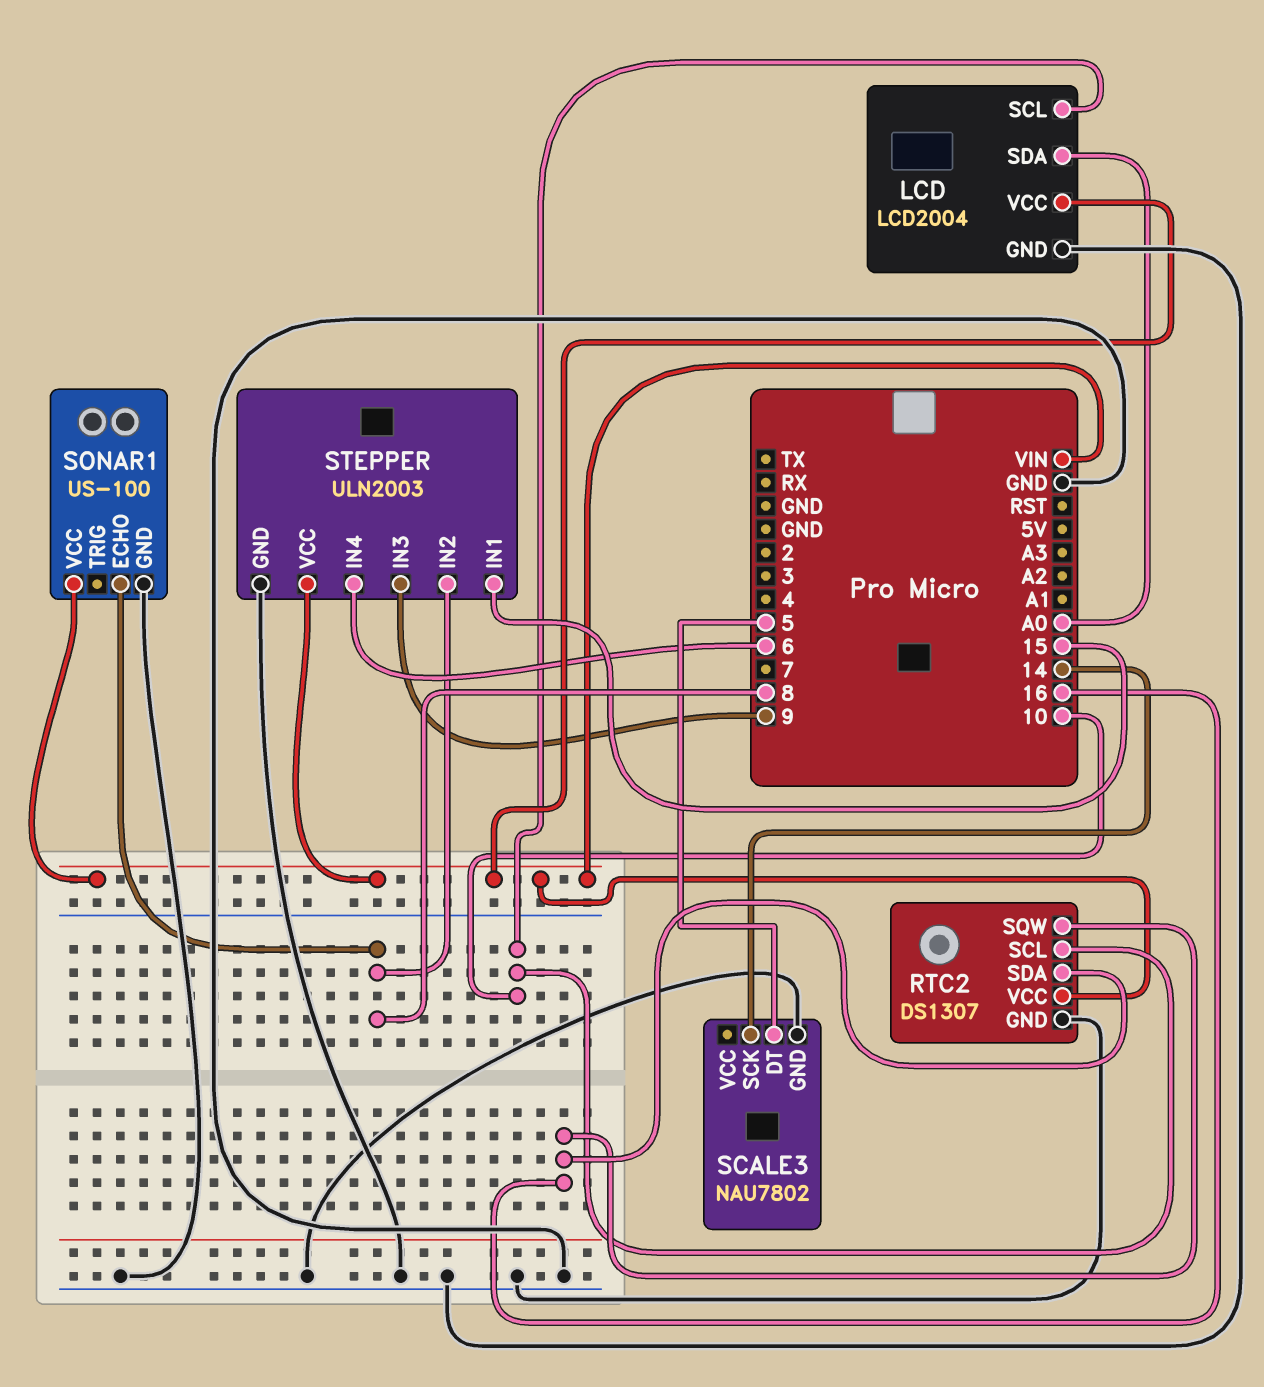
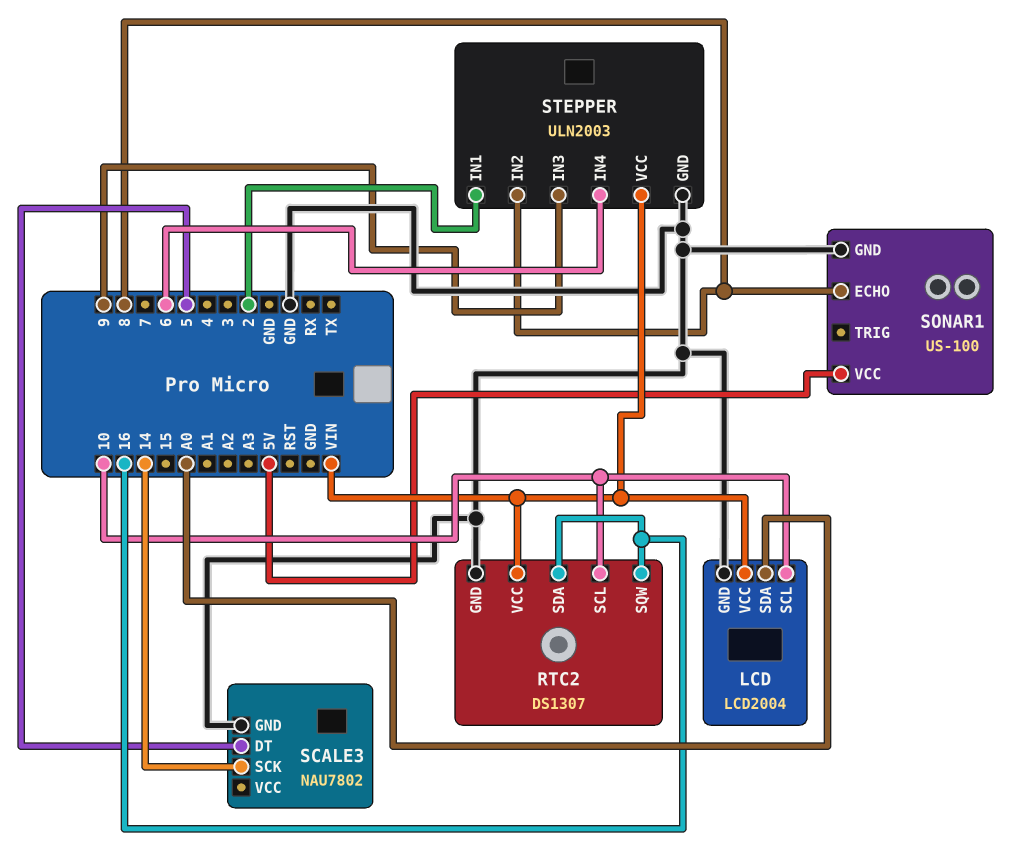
SONAR1 pin VCC: VIN -> 5V
STEPPER pin IN1: 15 -> 2

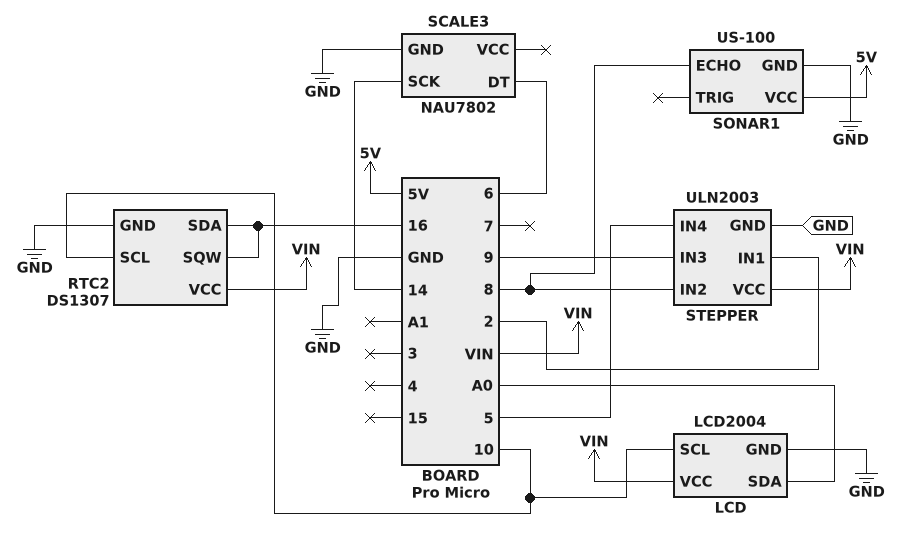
SCALE3 pin DT: 5 -> 6
STEPPER pin IN4: 6 -> 5

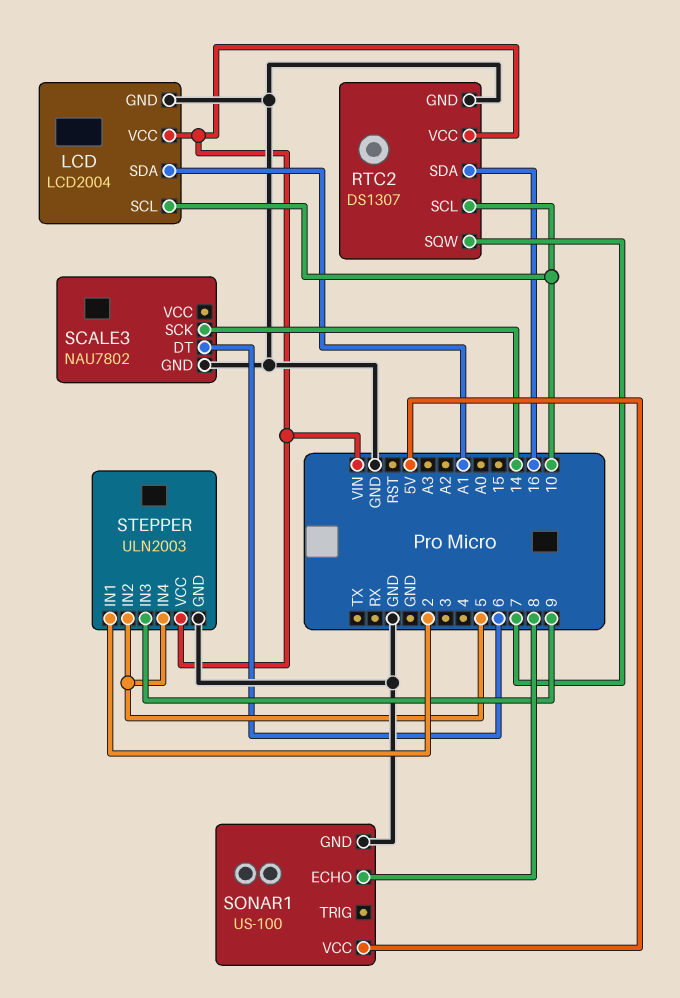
LCD pin SDA: A0 -> A1
RTC2 pin SQW: 16 -> 7
STEPPER pin IN2: 8 -> 5

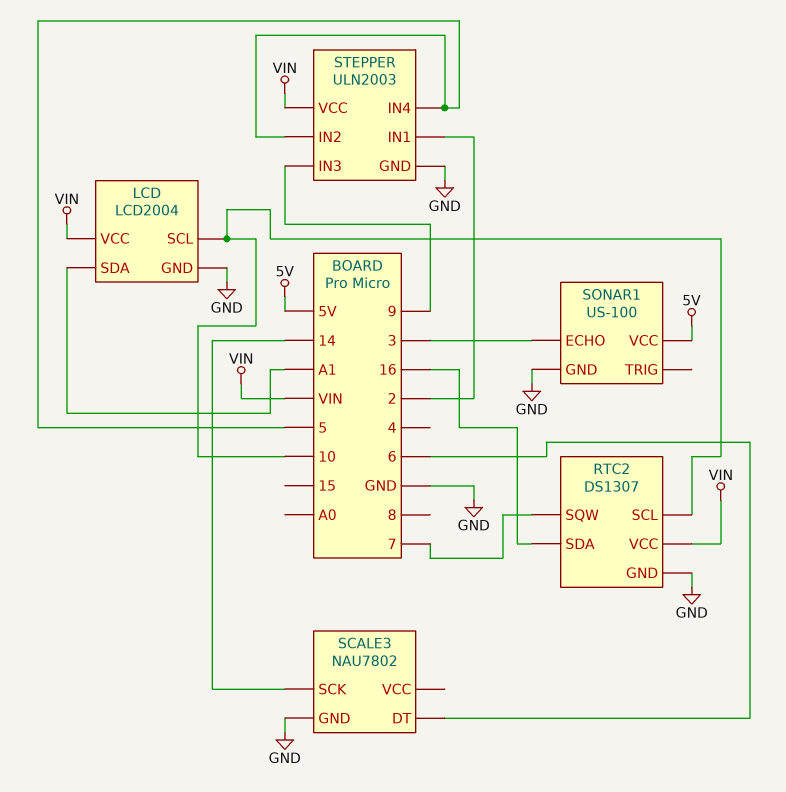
SONAR1 pin ECHO: 8 -> 3

